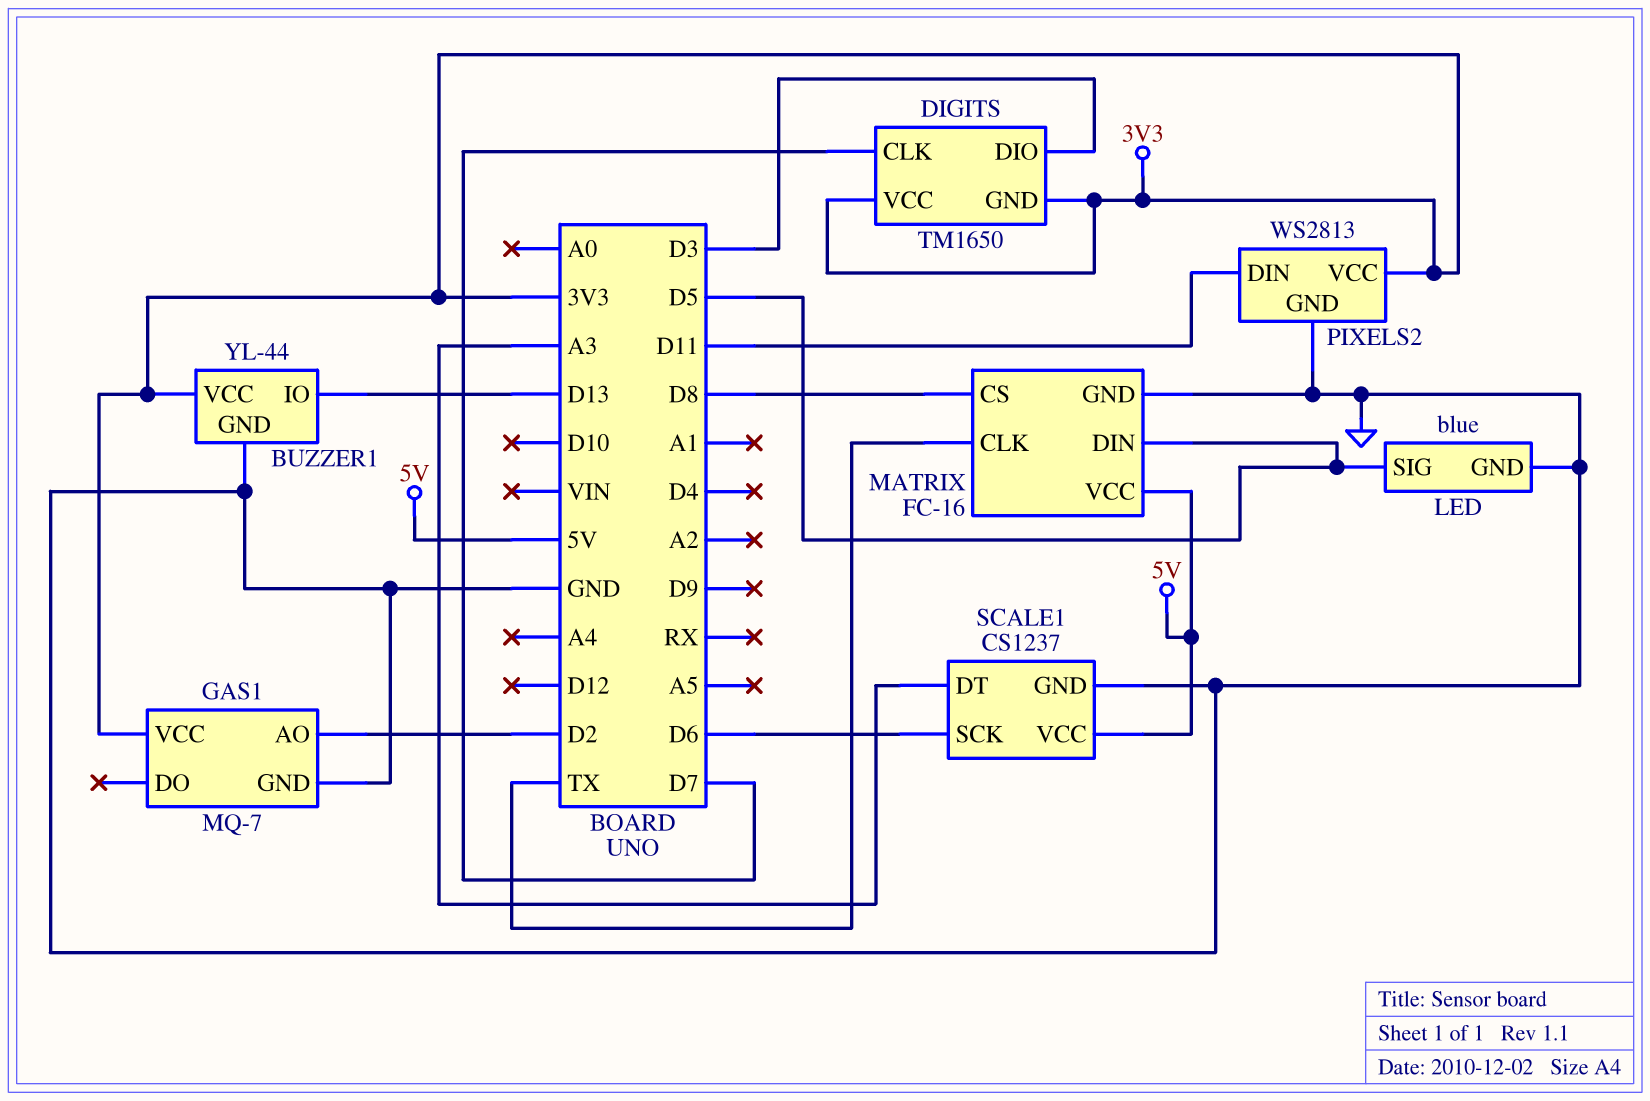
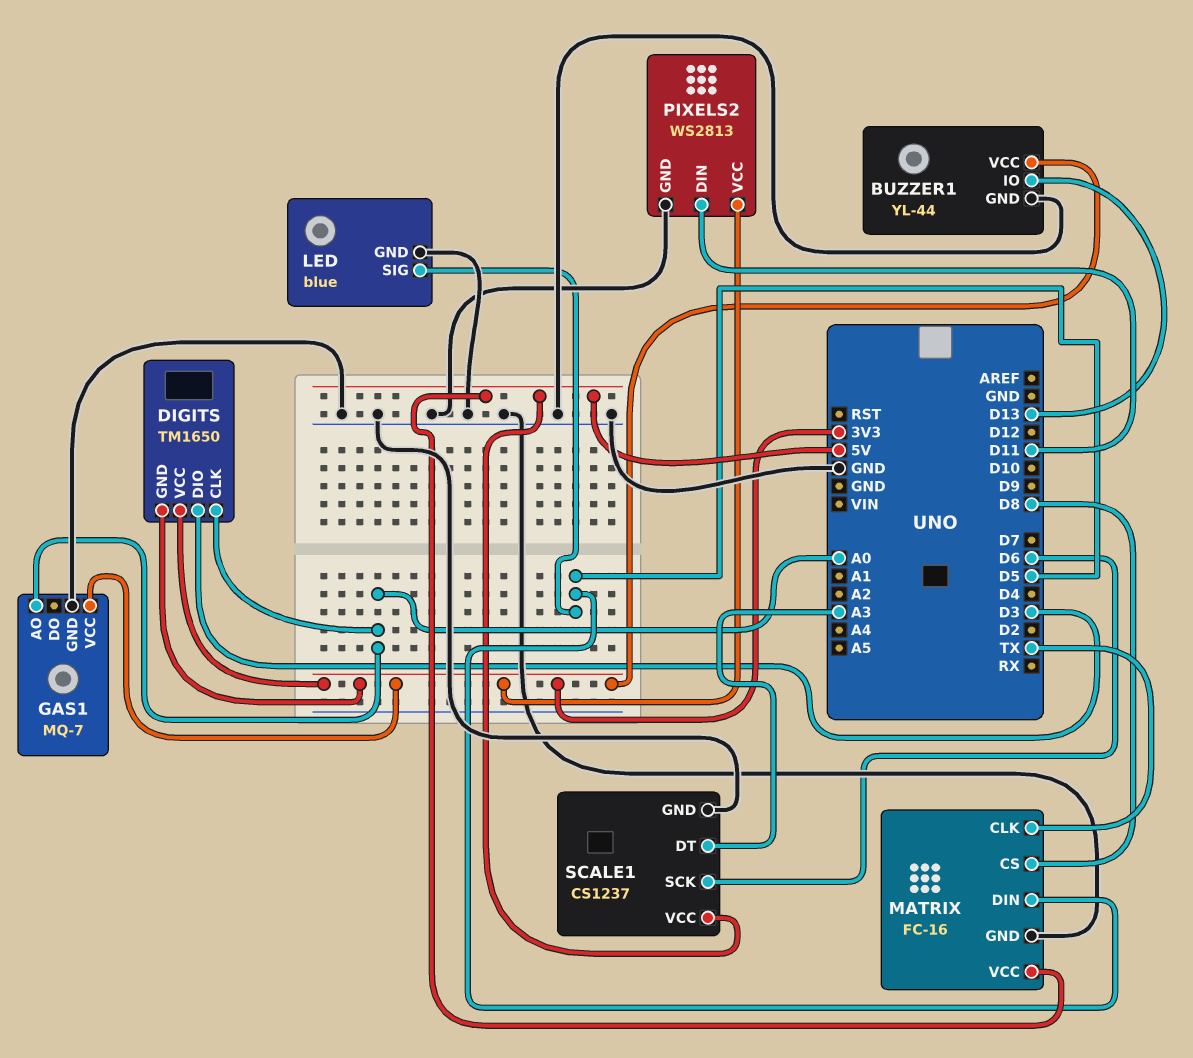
DIGITS pin CLK: D7 -> A0
GAS1 pin AO: D2 -> A0

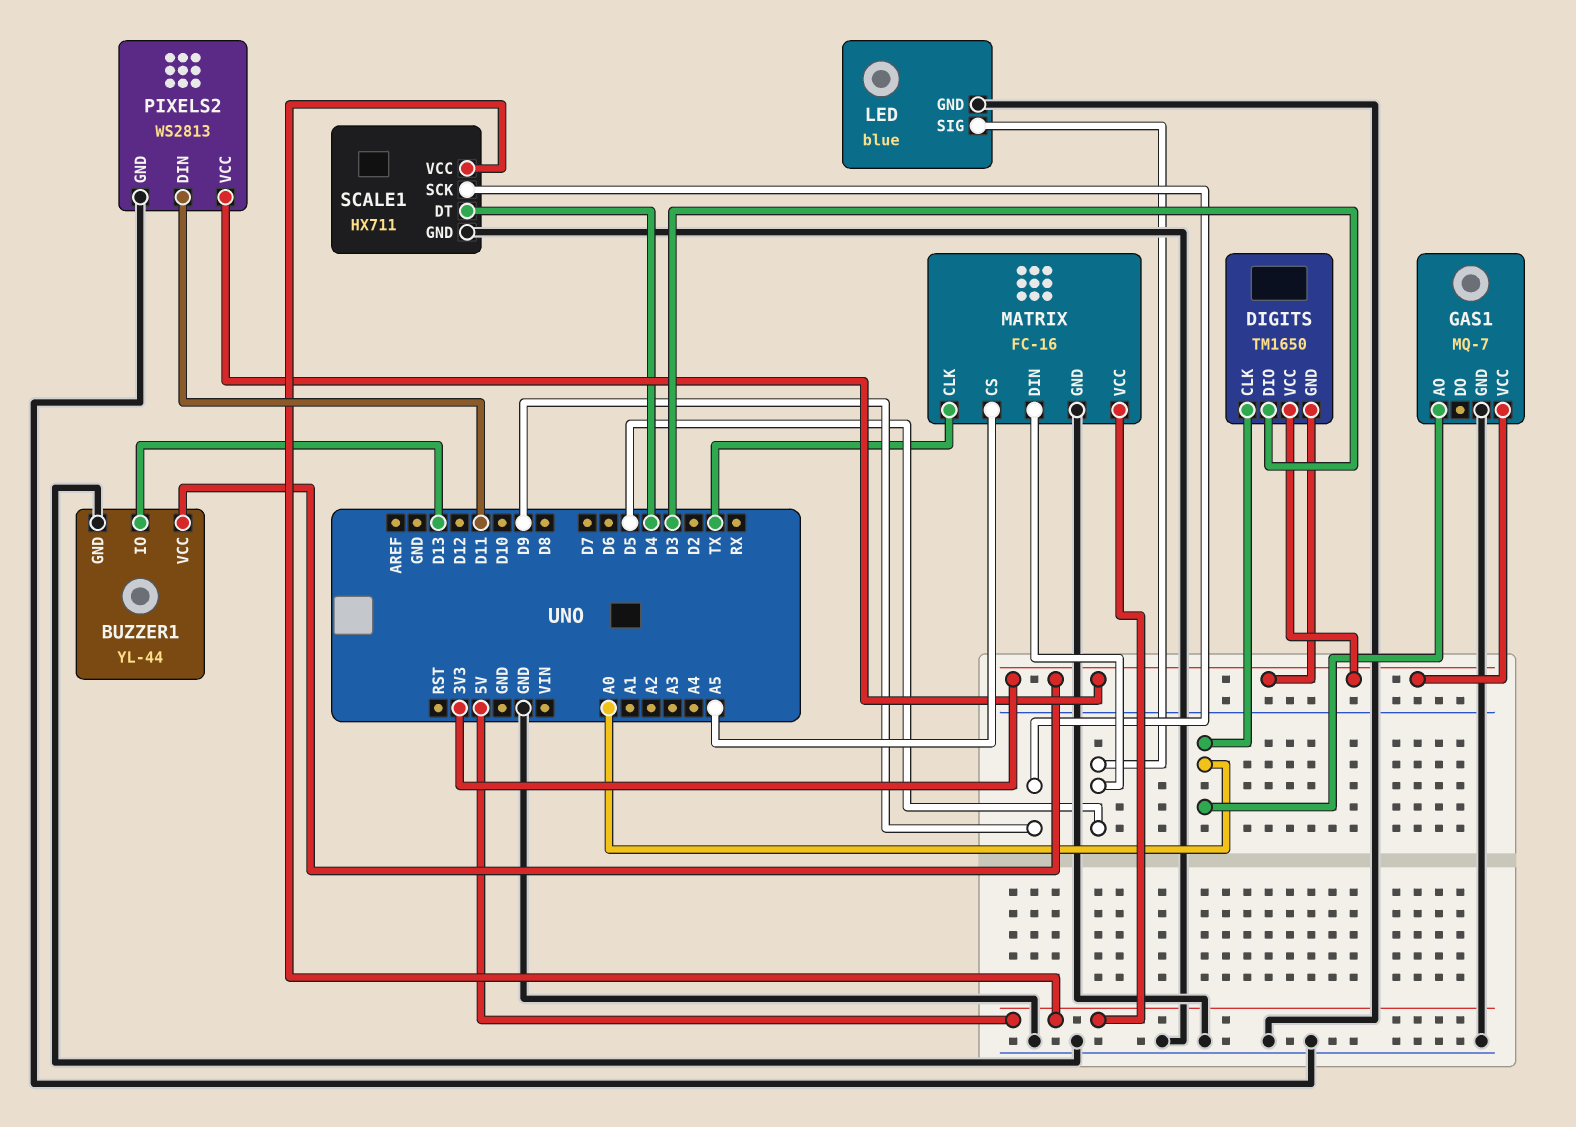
MATRIX pin CS: D8 -> A5
SCALE1: CS1237 -> HX711
SCALE1 pin DT: A3 -> D4
SCALE1 pin SCK: D6 -> D9

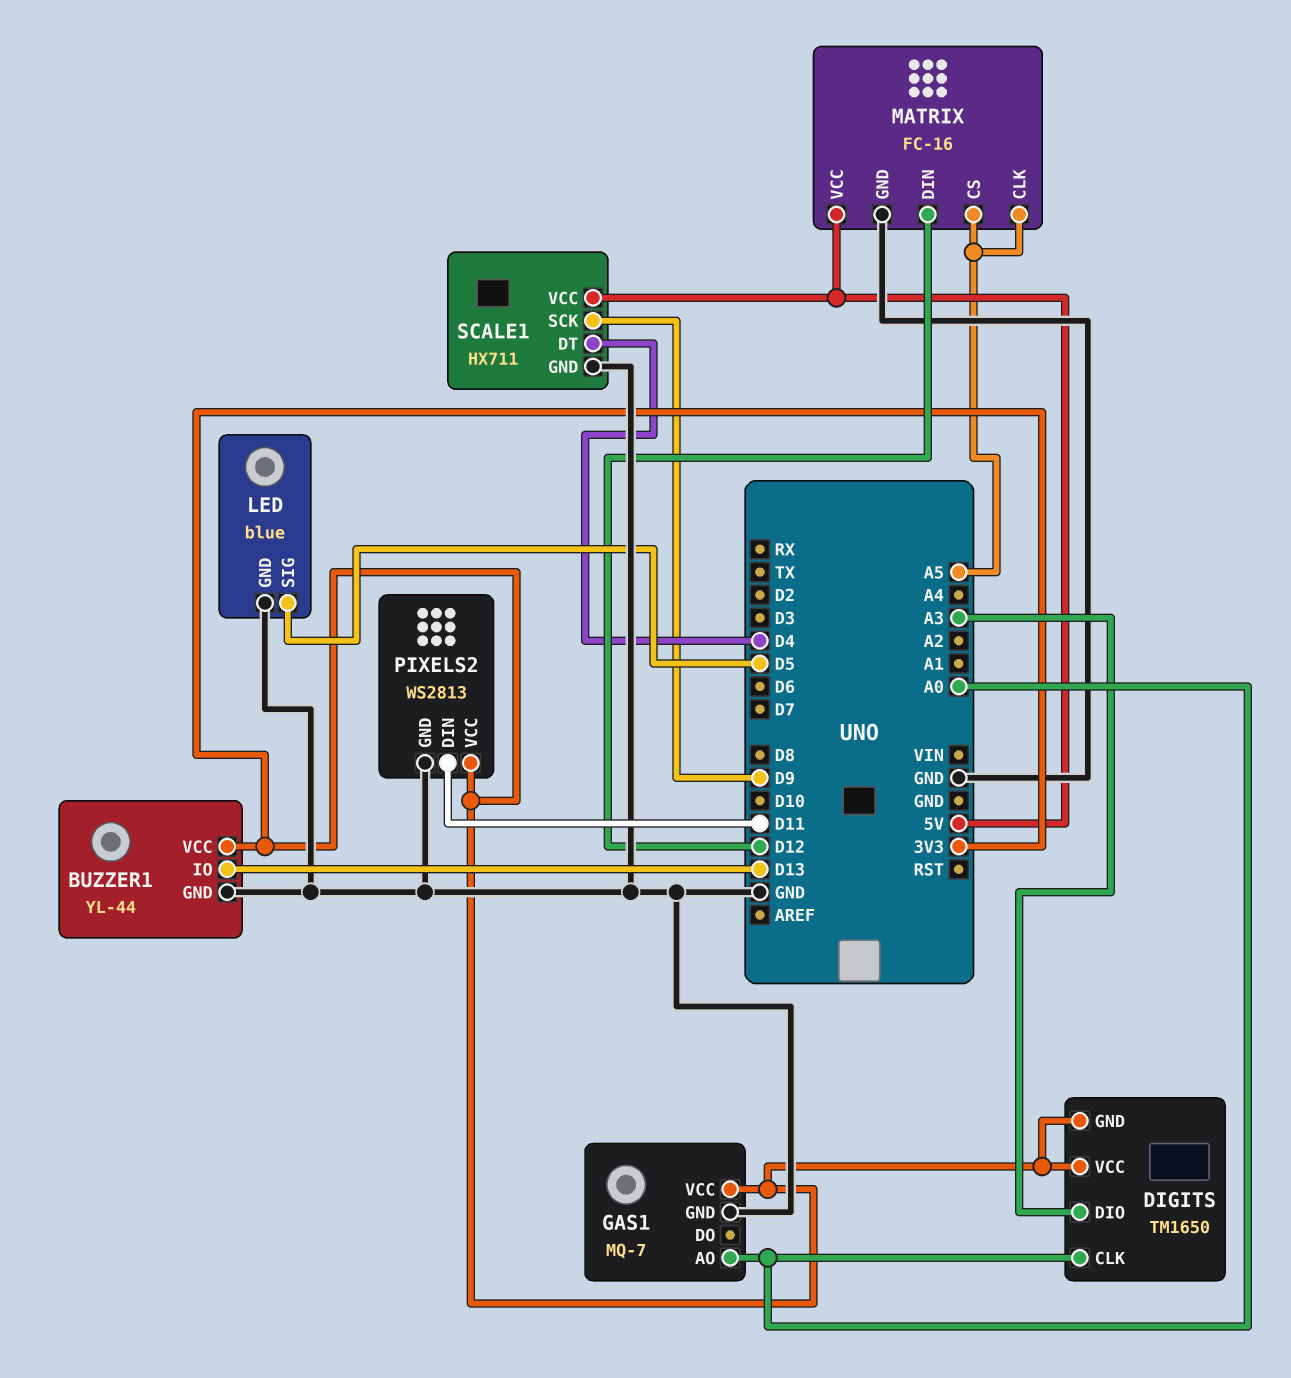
DIGITS pin DIO: D3 -> A3
MATRIX pin CLK: TX -> A5
MATRIX pin DIN: D5 -> D12

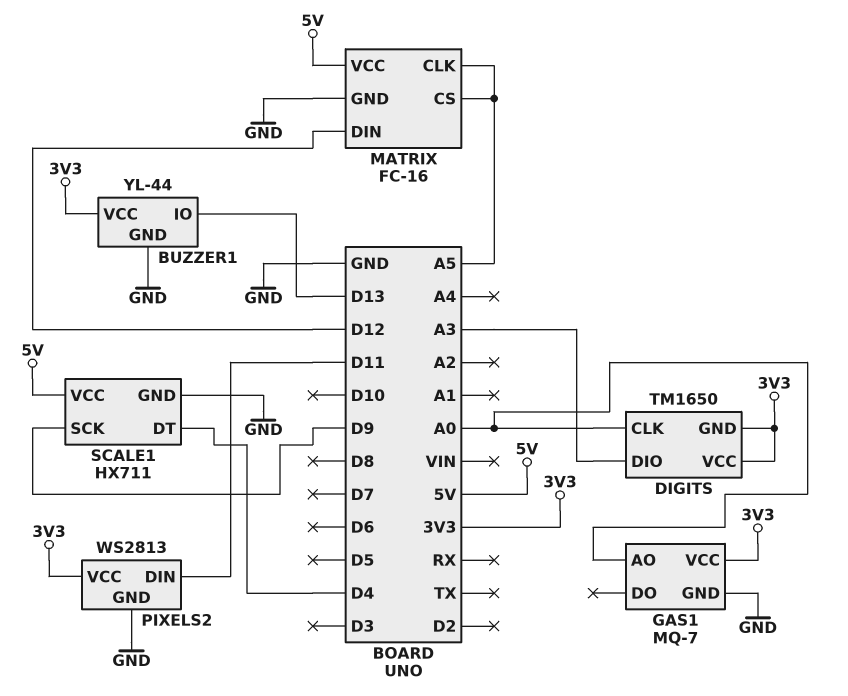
LED: blue -> none
LED pin GND: GND -> none
LED pin SIG: D5 -> none

